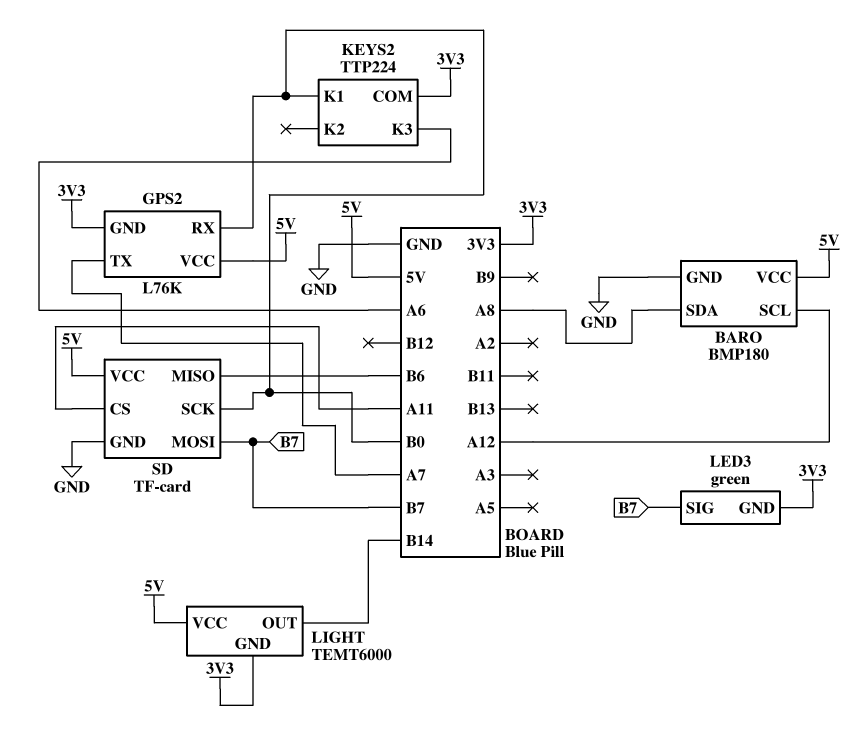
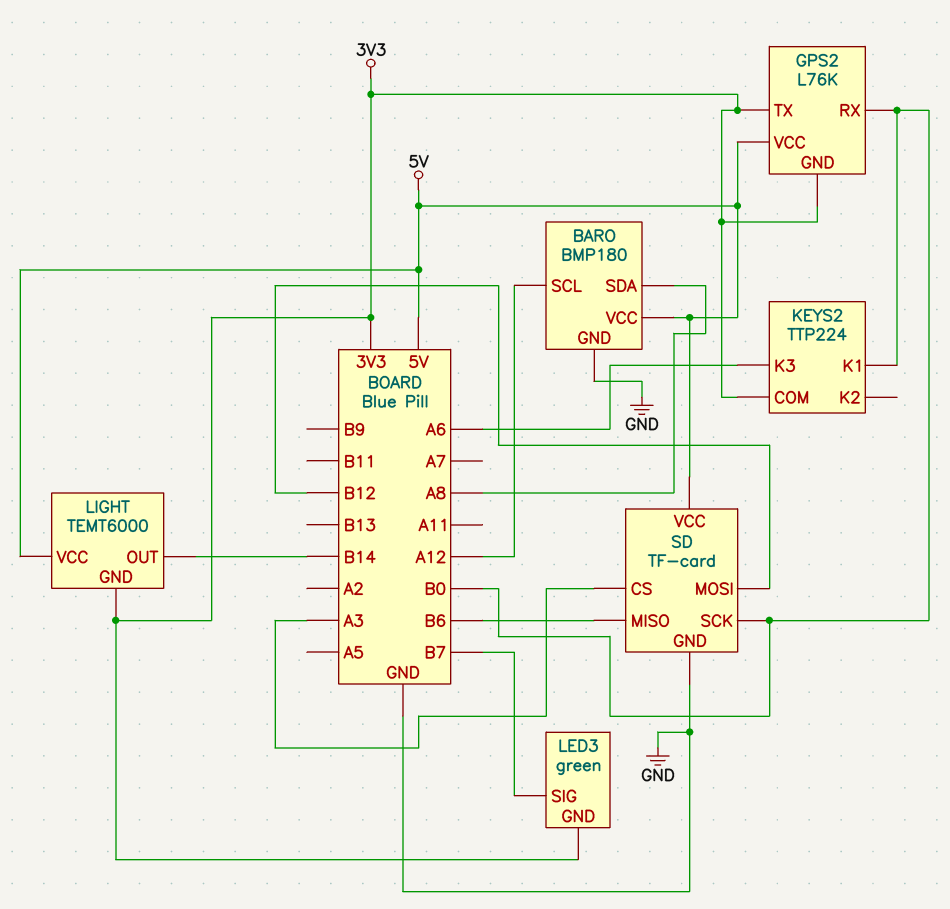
GPS2 pin TX: A7 -> 3V3
SD pin CS: A11 -> A3
SD pin MOSI: B7 -> B12

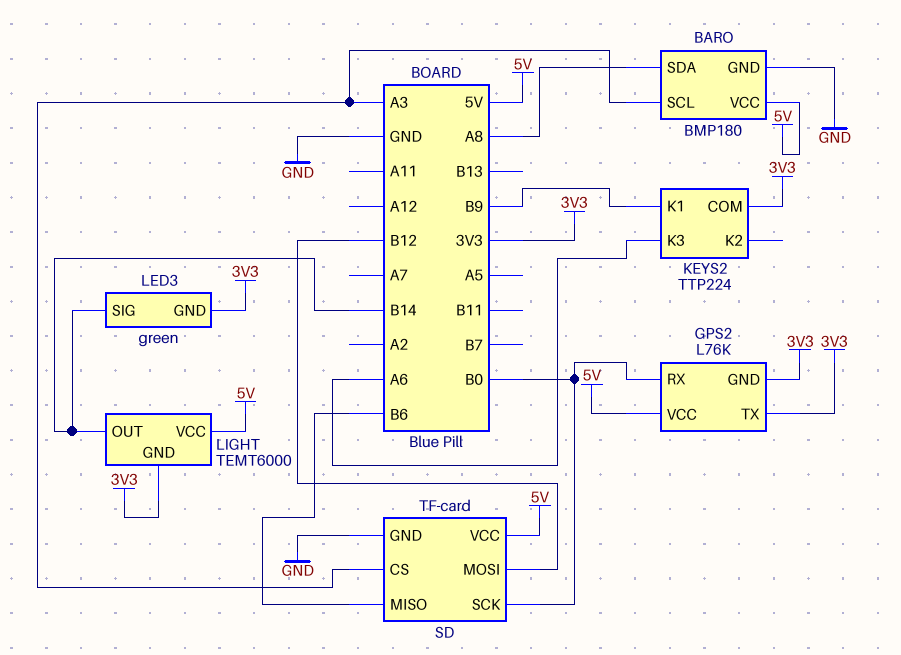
BARO pin SCL: A12 -> A3
KEYS2 pin K1: B0 -> B9
LED3 pin SIG: B7 -> B14

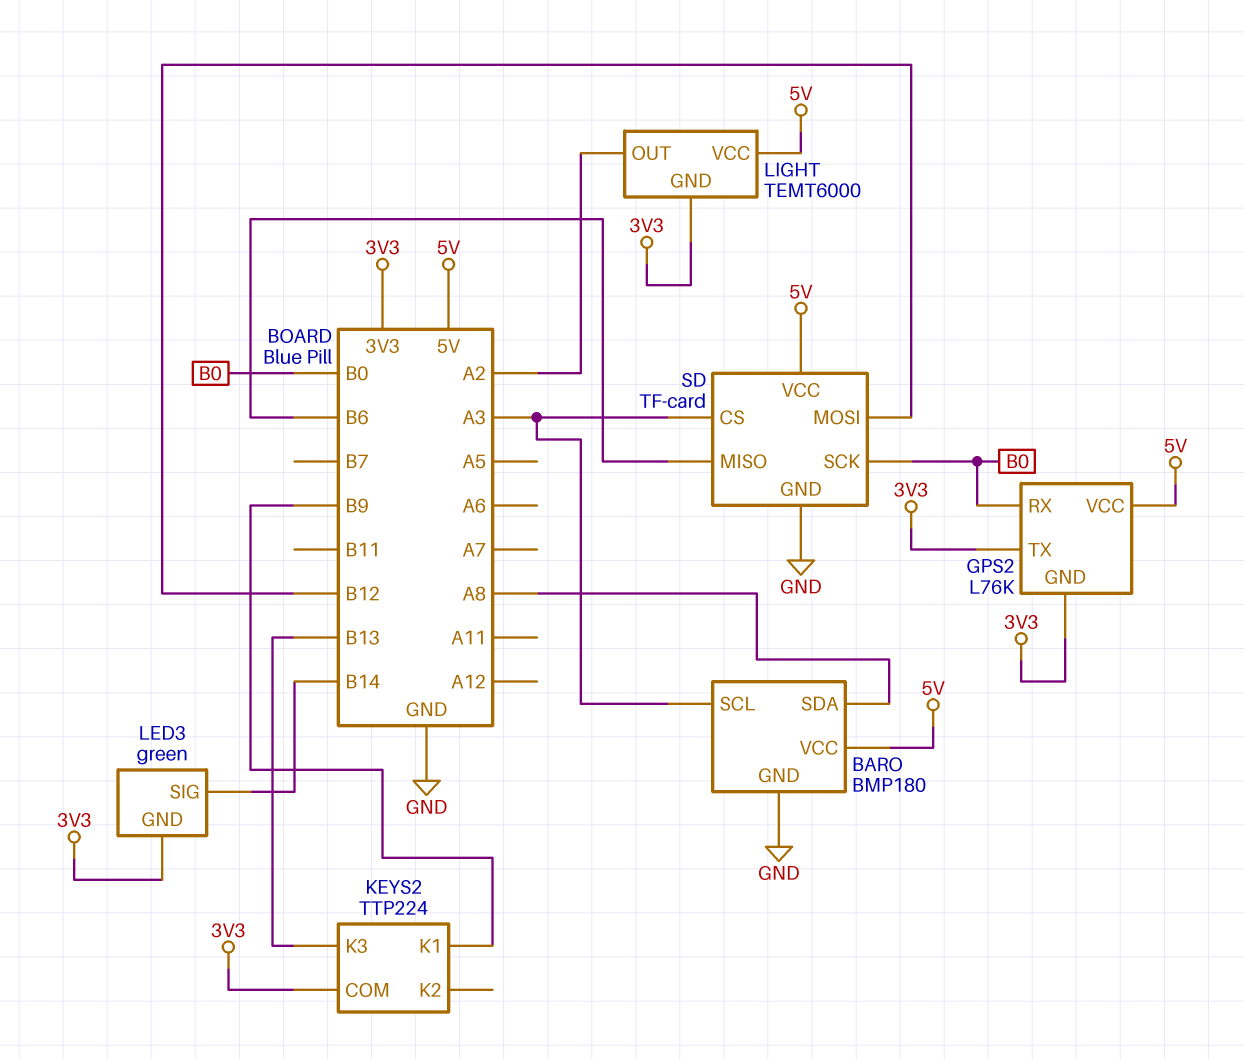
KEYS2 pin K3: A6 -> B13
LIGHT pin OUT: B14 -> A2

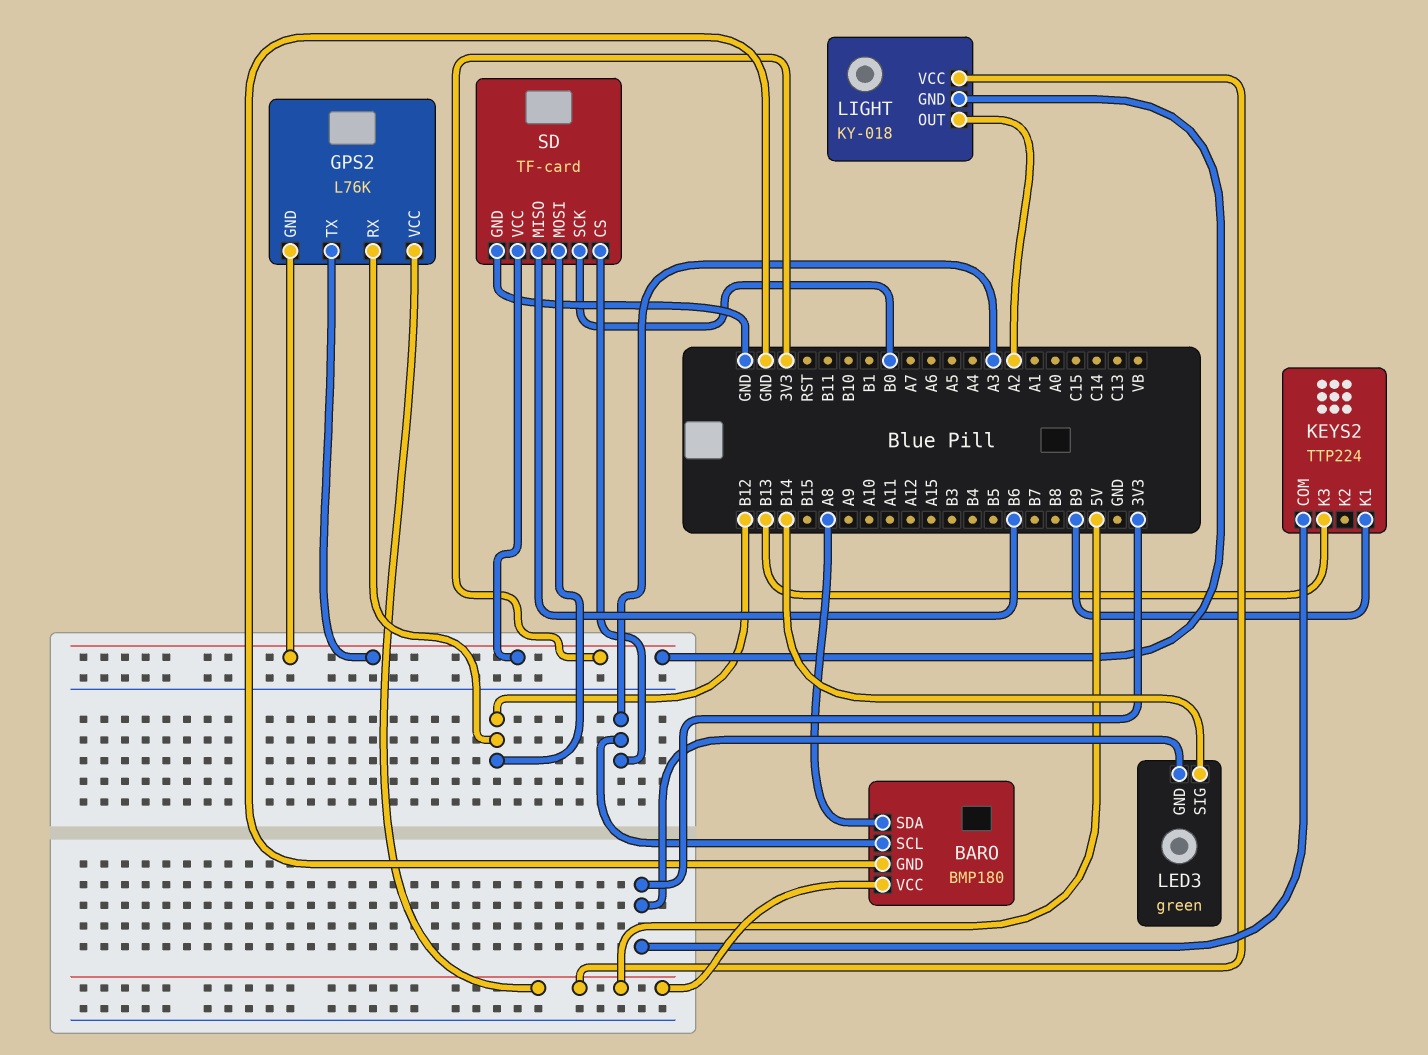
GPS2 pin RX: B0 -> B12
LIGHT: TEMT6000 -> KY-018
SD pin VCC: 5V -> 3V3

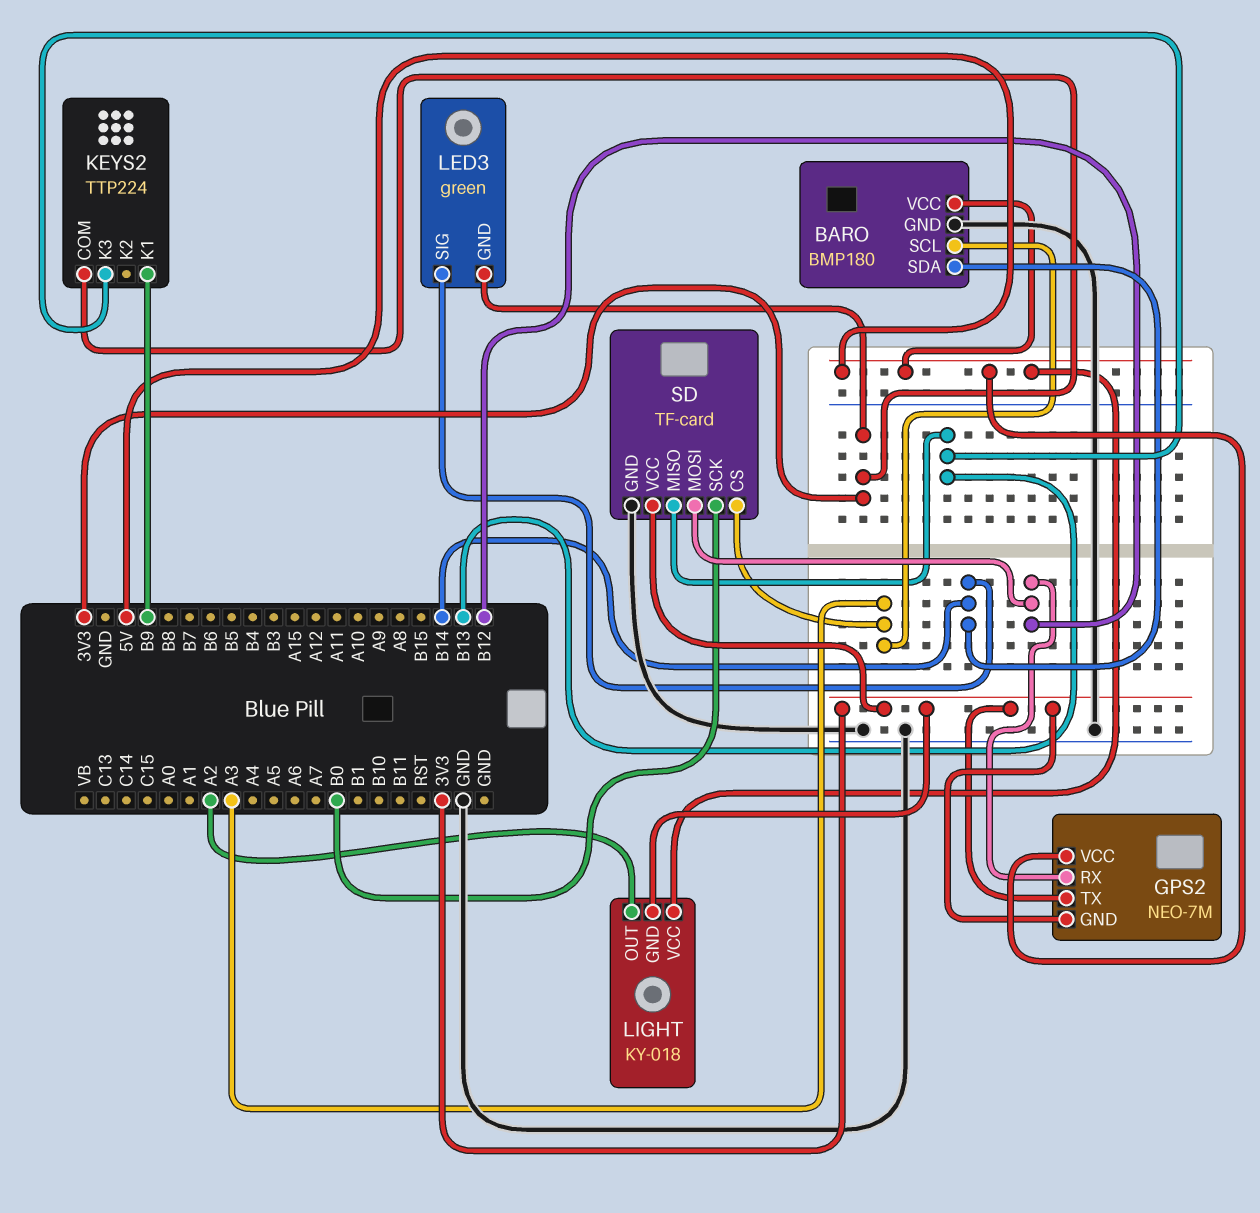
BARO pin SDA: A8 -> B14
GPS2: L76K -> NEO-7M
SD pin MISO: B6 -> B13

